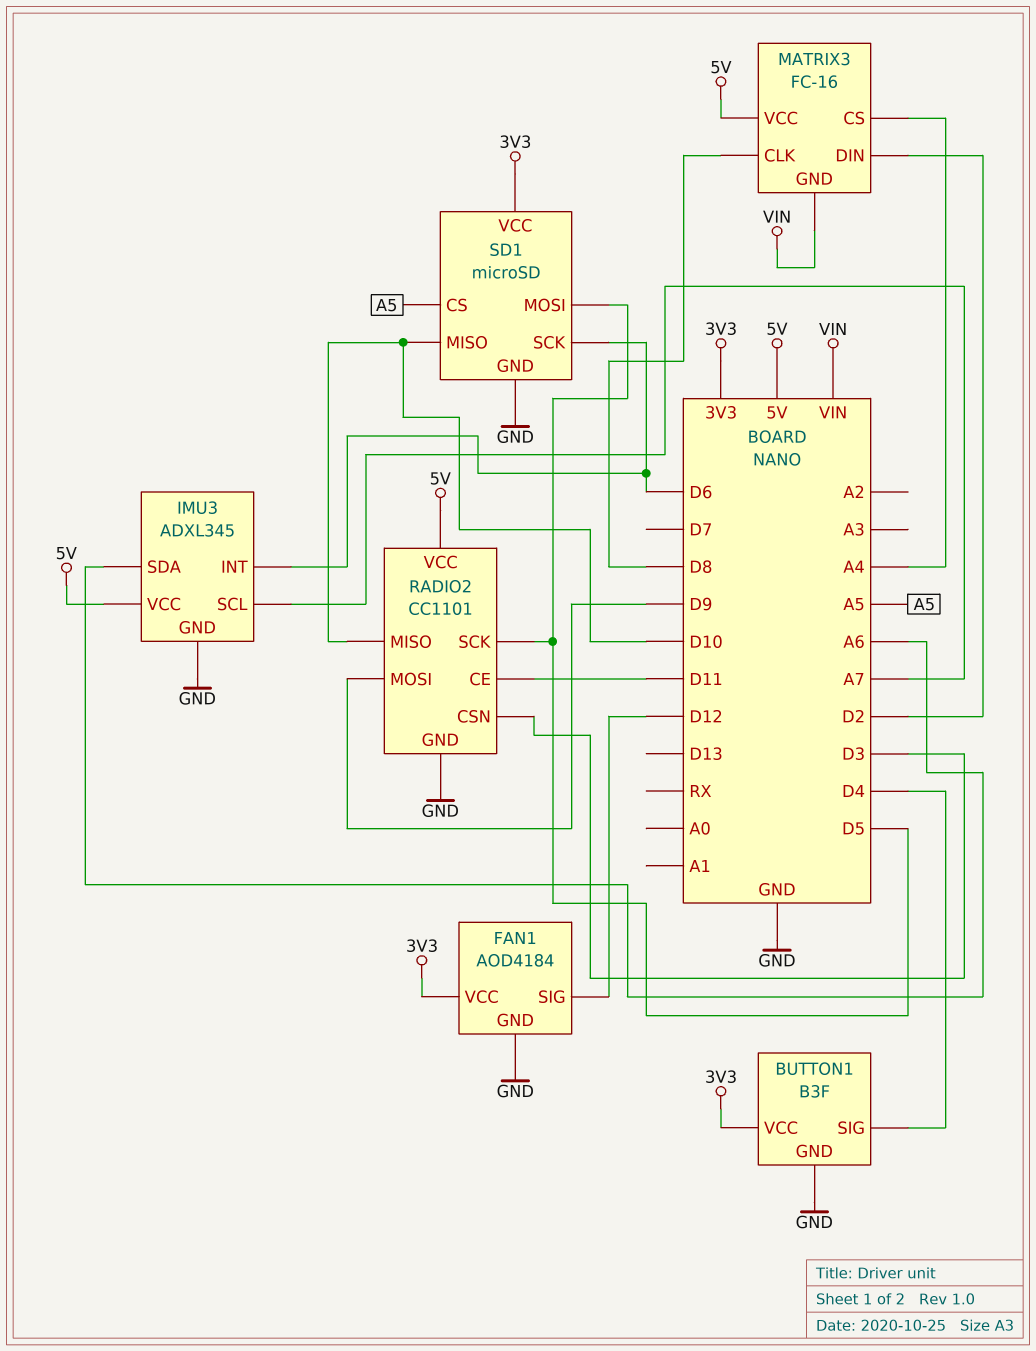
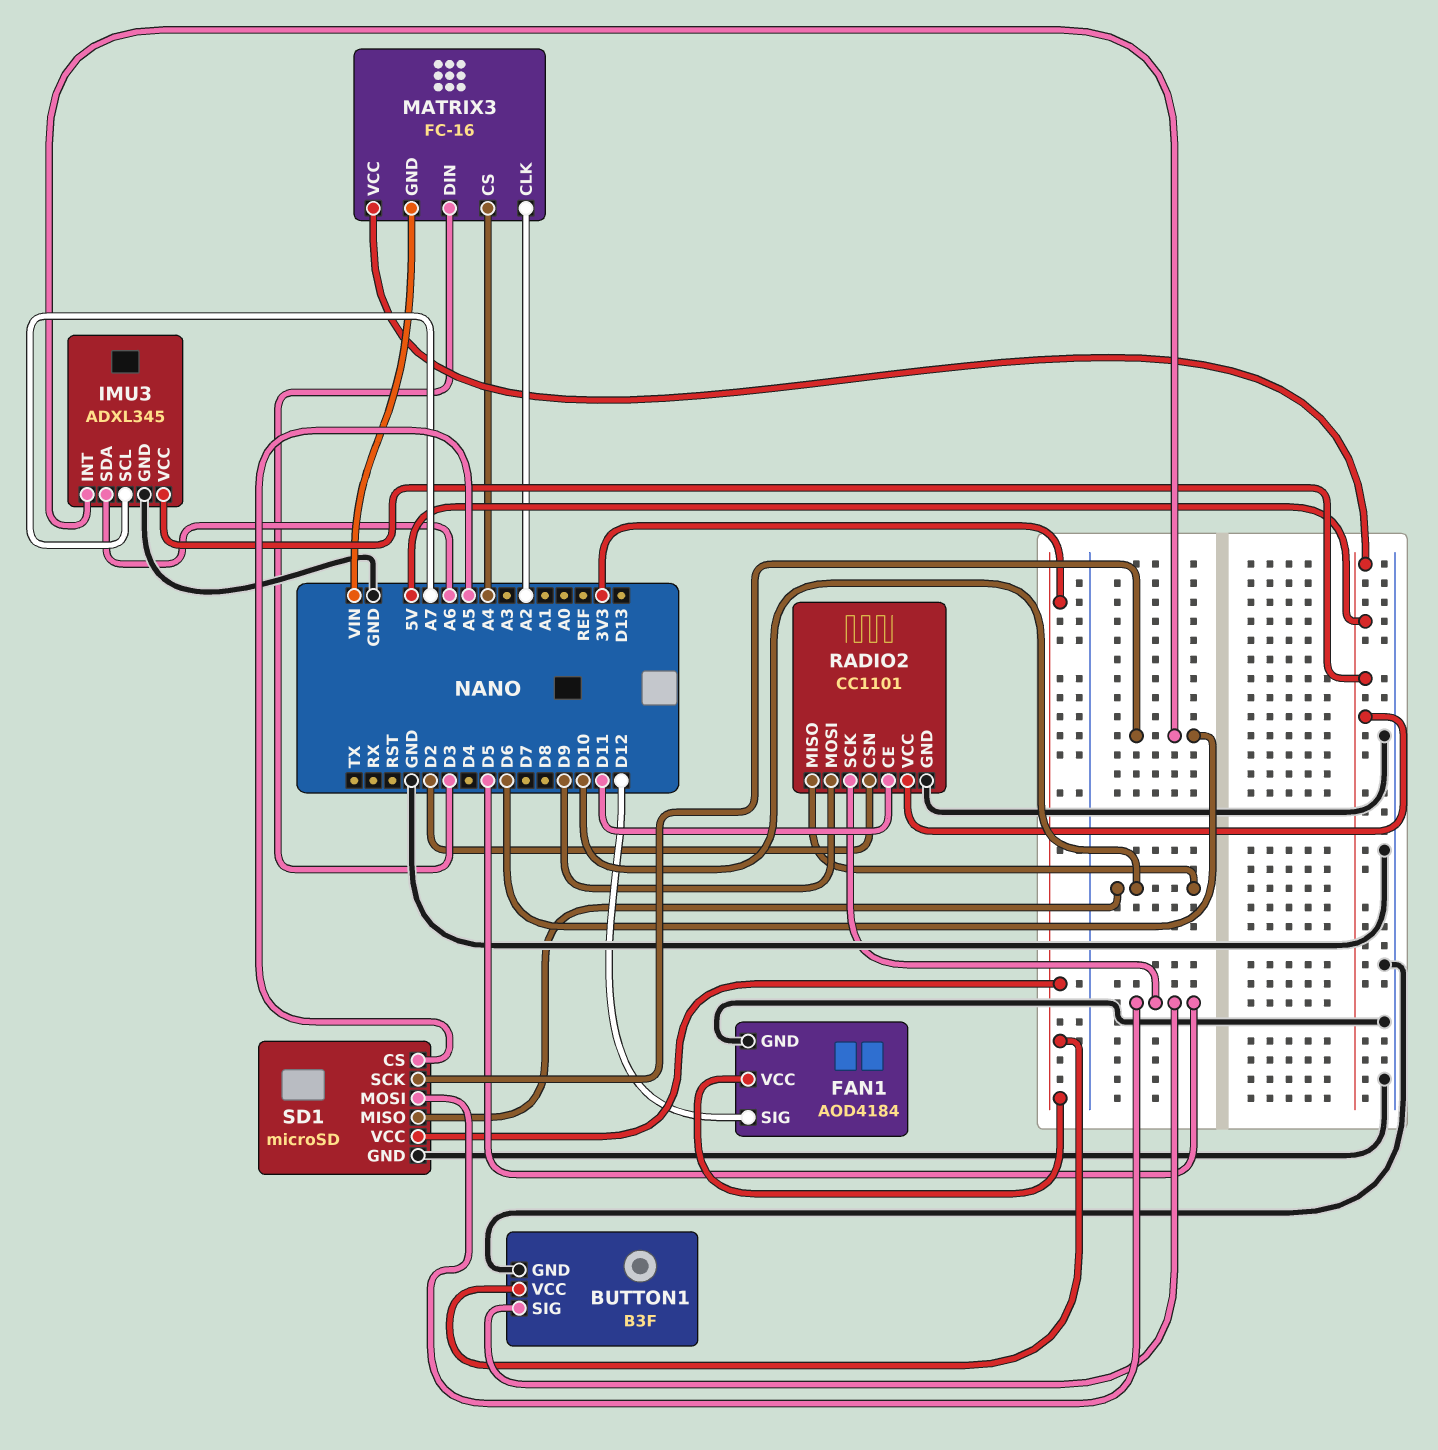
BUTTON1 pin SIG: D4 -> D5
MATRIX3 pin CLK: D8 -> A2
MATRIX3 pin DIN: D2 -> D3
RADIO2 pin CSN: D3 -> D2

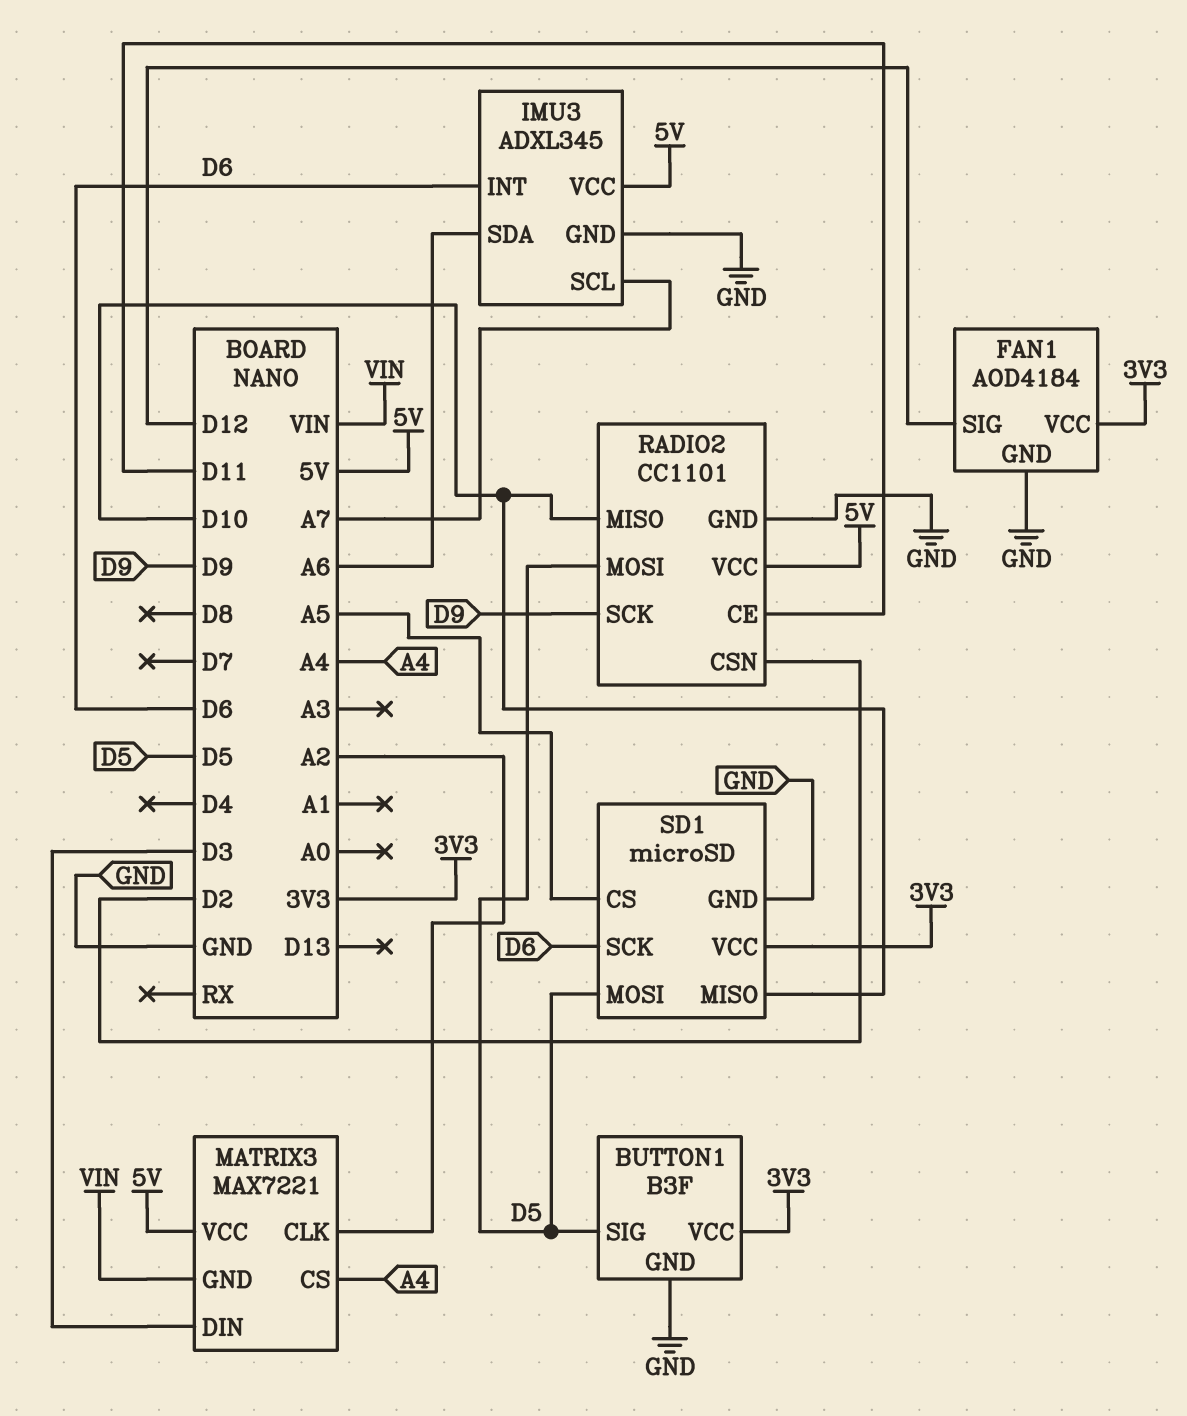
MATRIX3: FC-16 -> MAX7221
RADIO2 pin MOSI: D9 -> D5
RADIO2 pin SCK: D5 -> D9

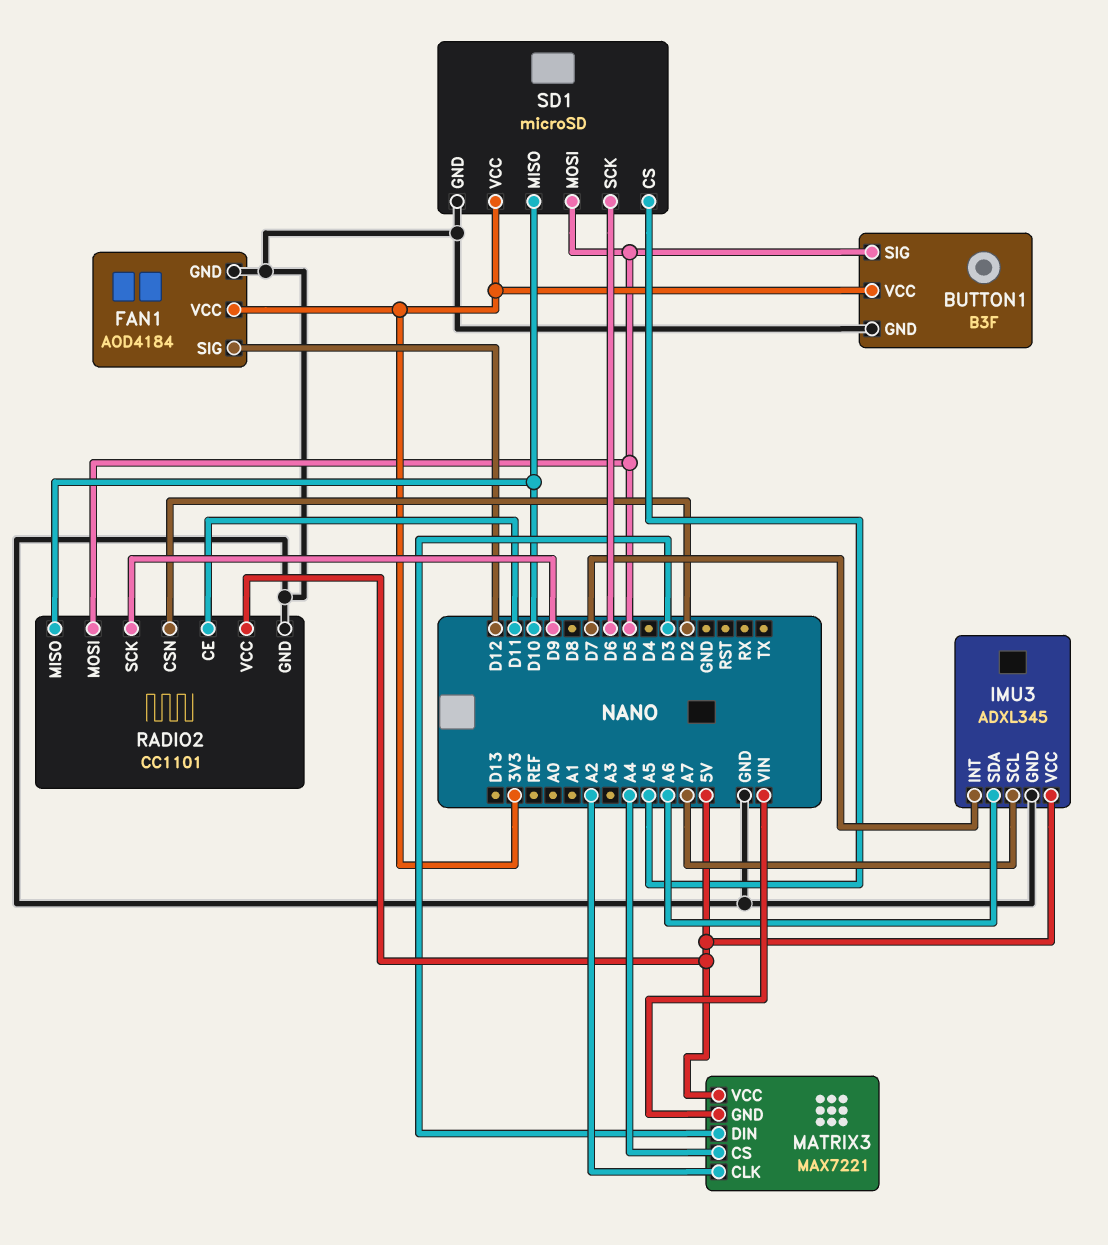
IMU3 pin INT: D6 -> D7

